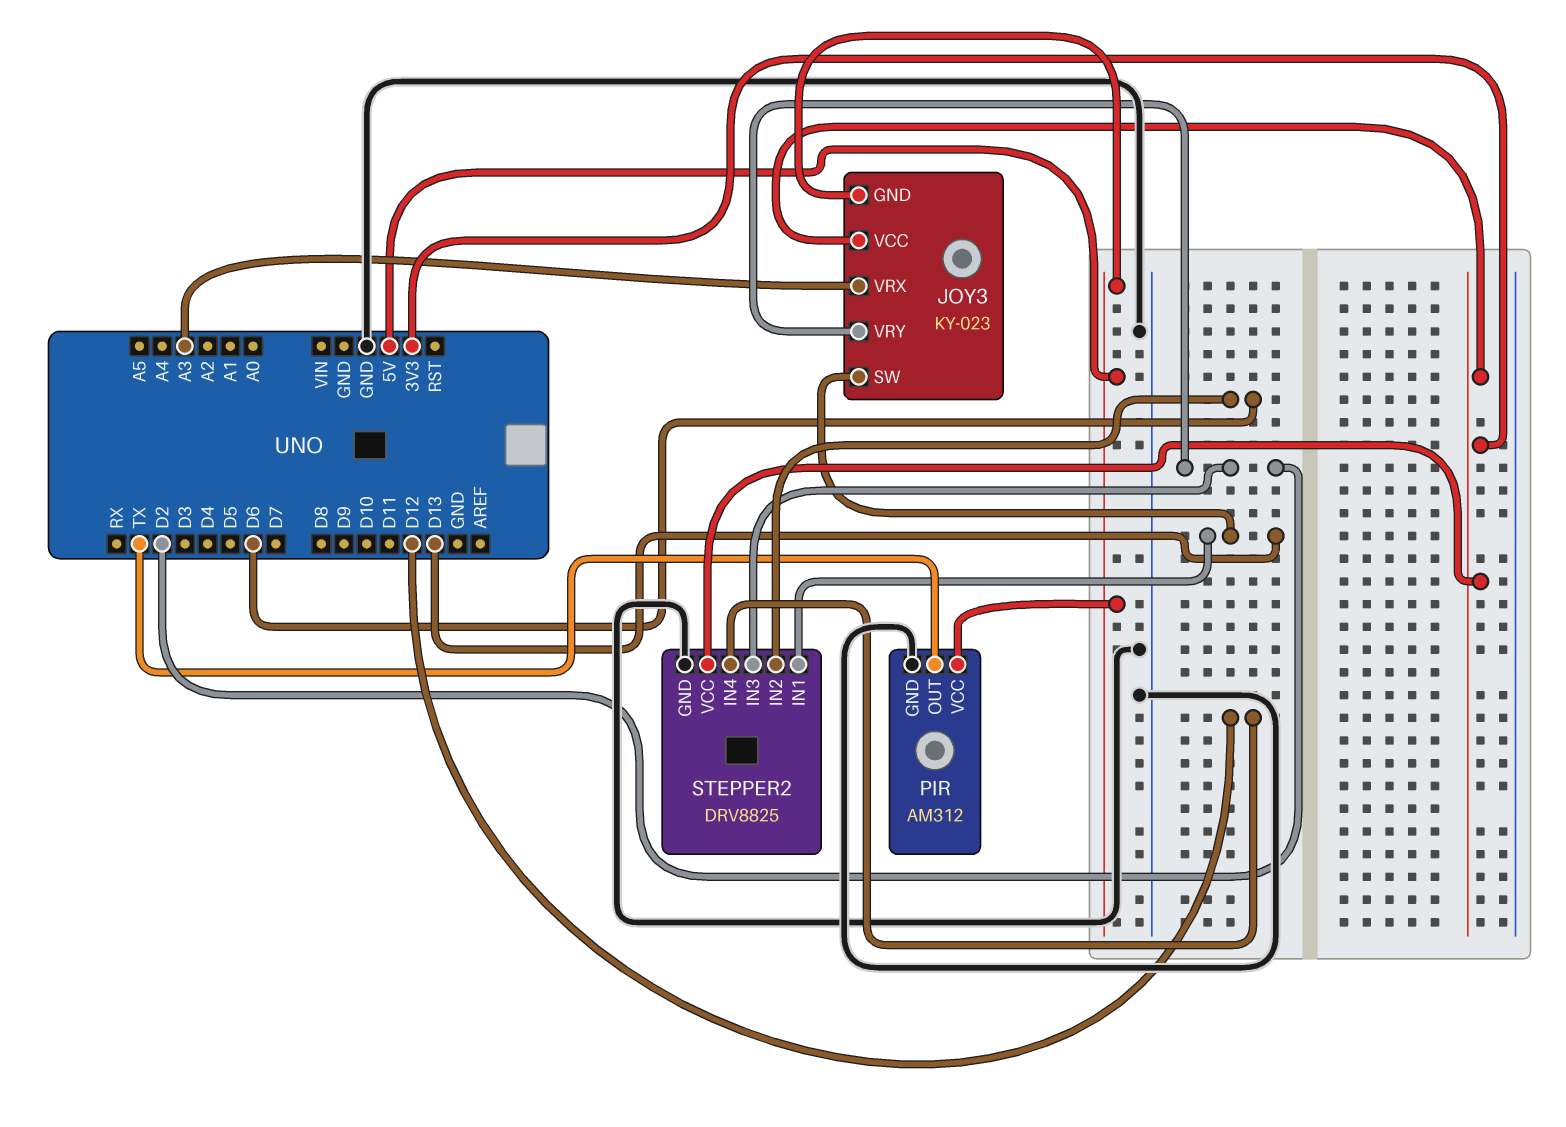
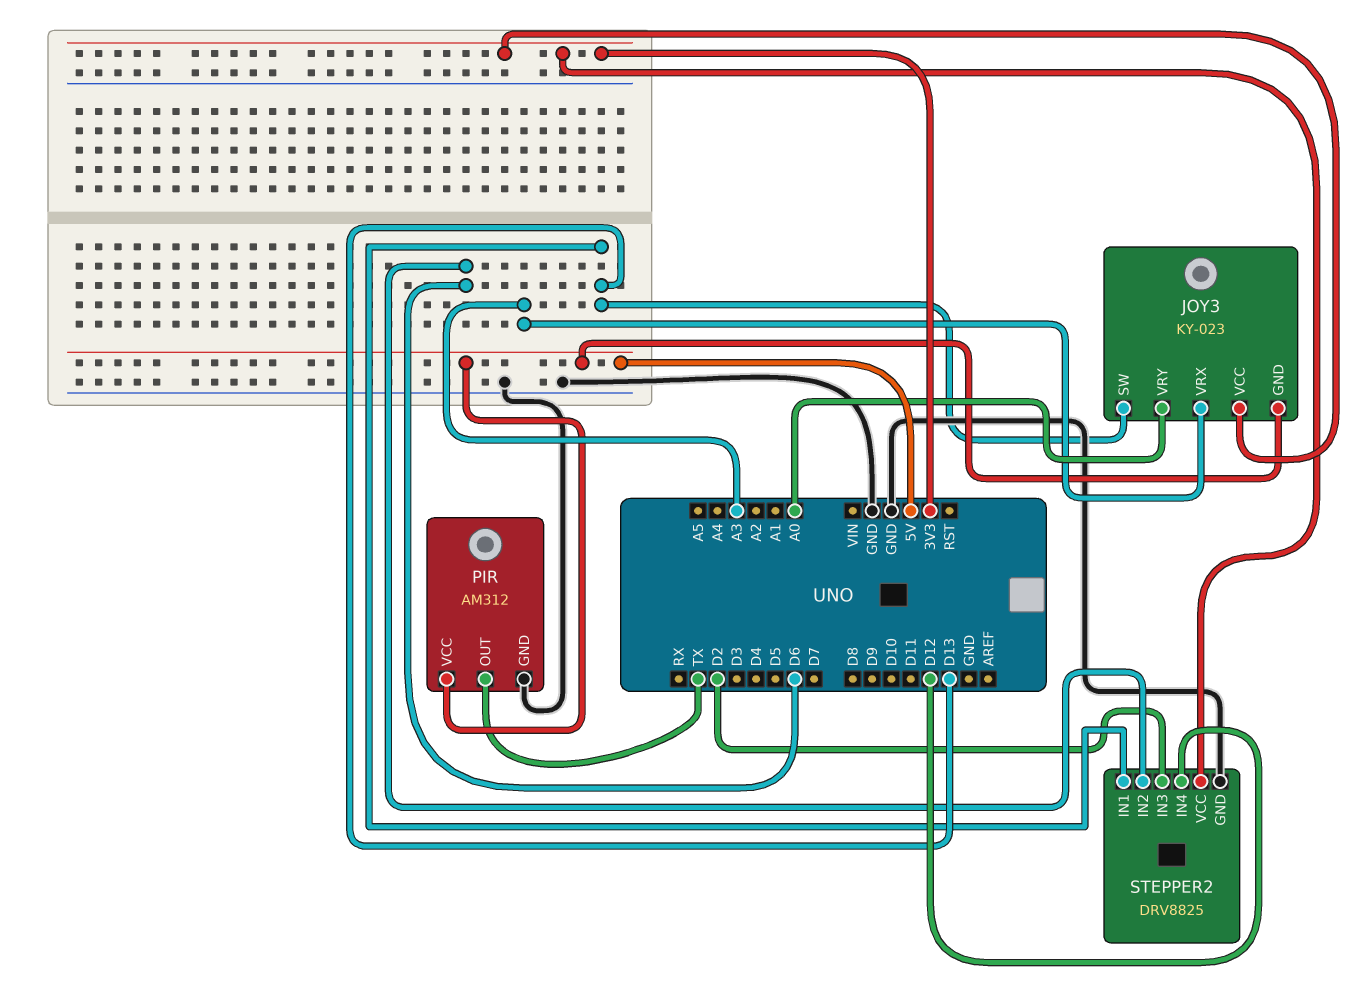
JOY3 pin VRY: D2 -> A0

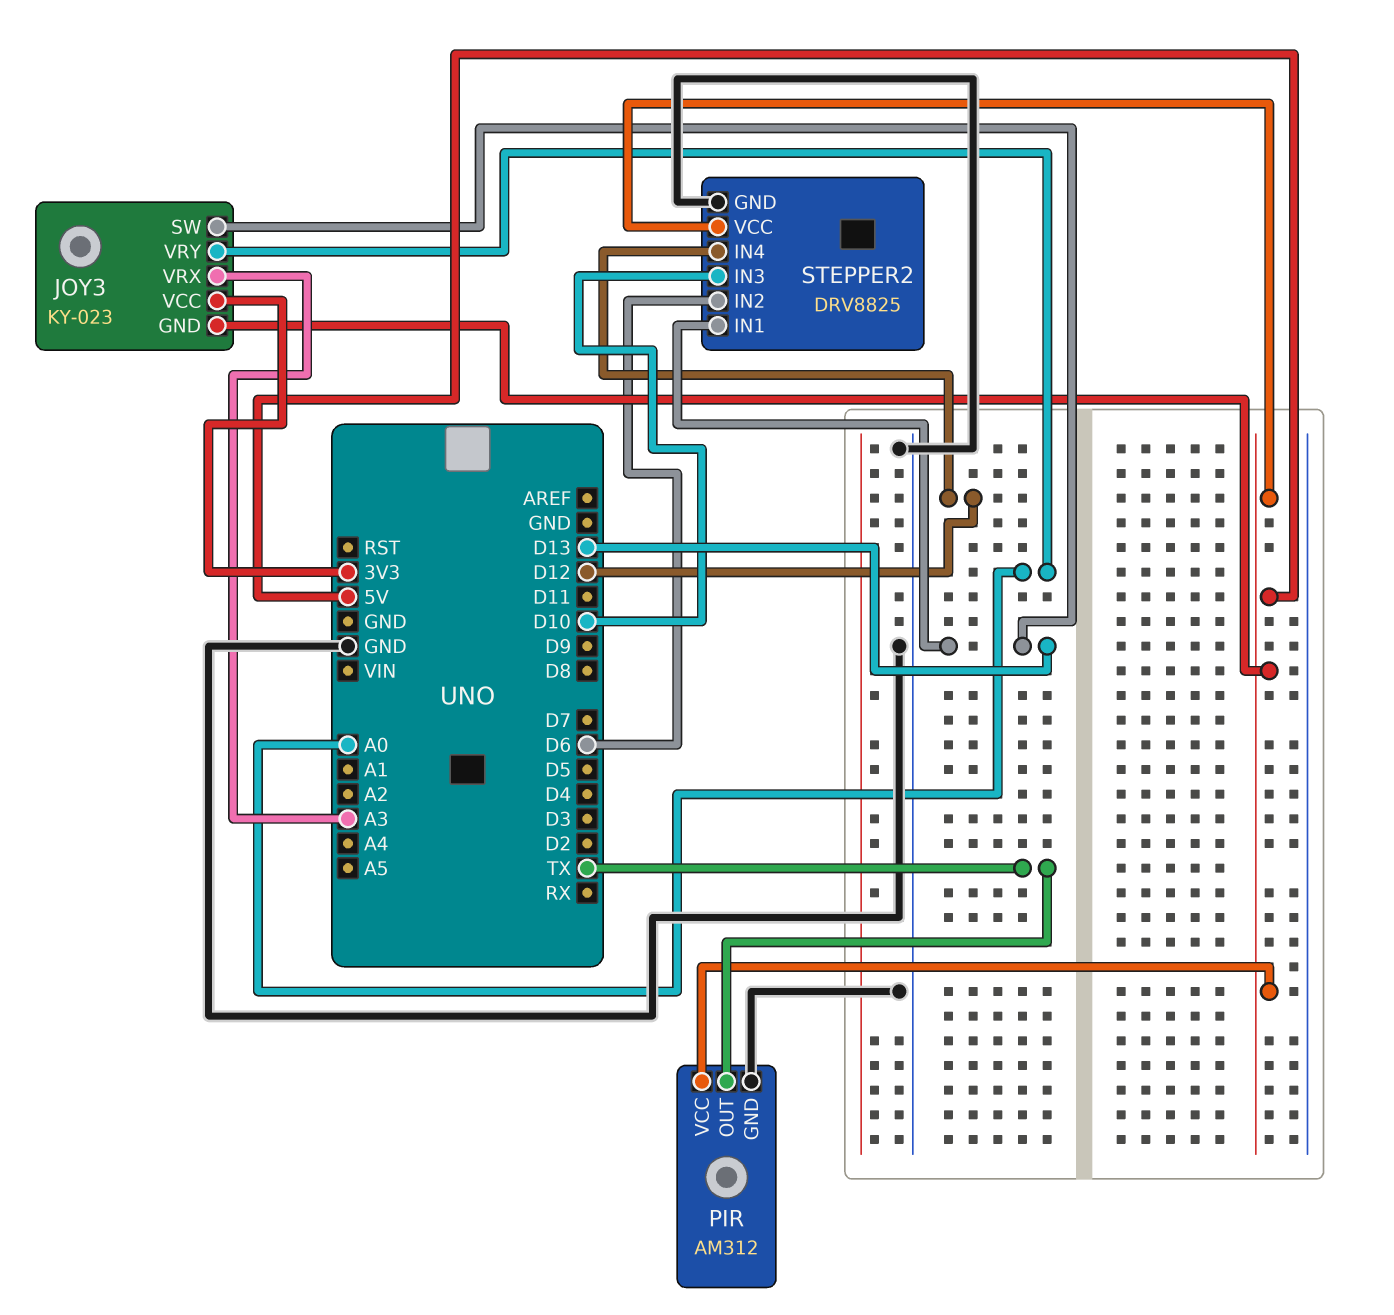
STEPPER2 pin IN3: D2 -> D10
STEPPER2 pin VCC: 3V3 -> 5V

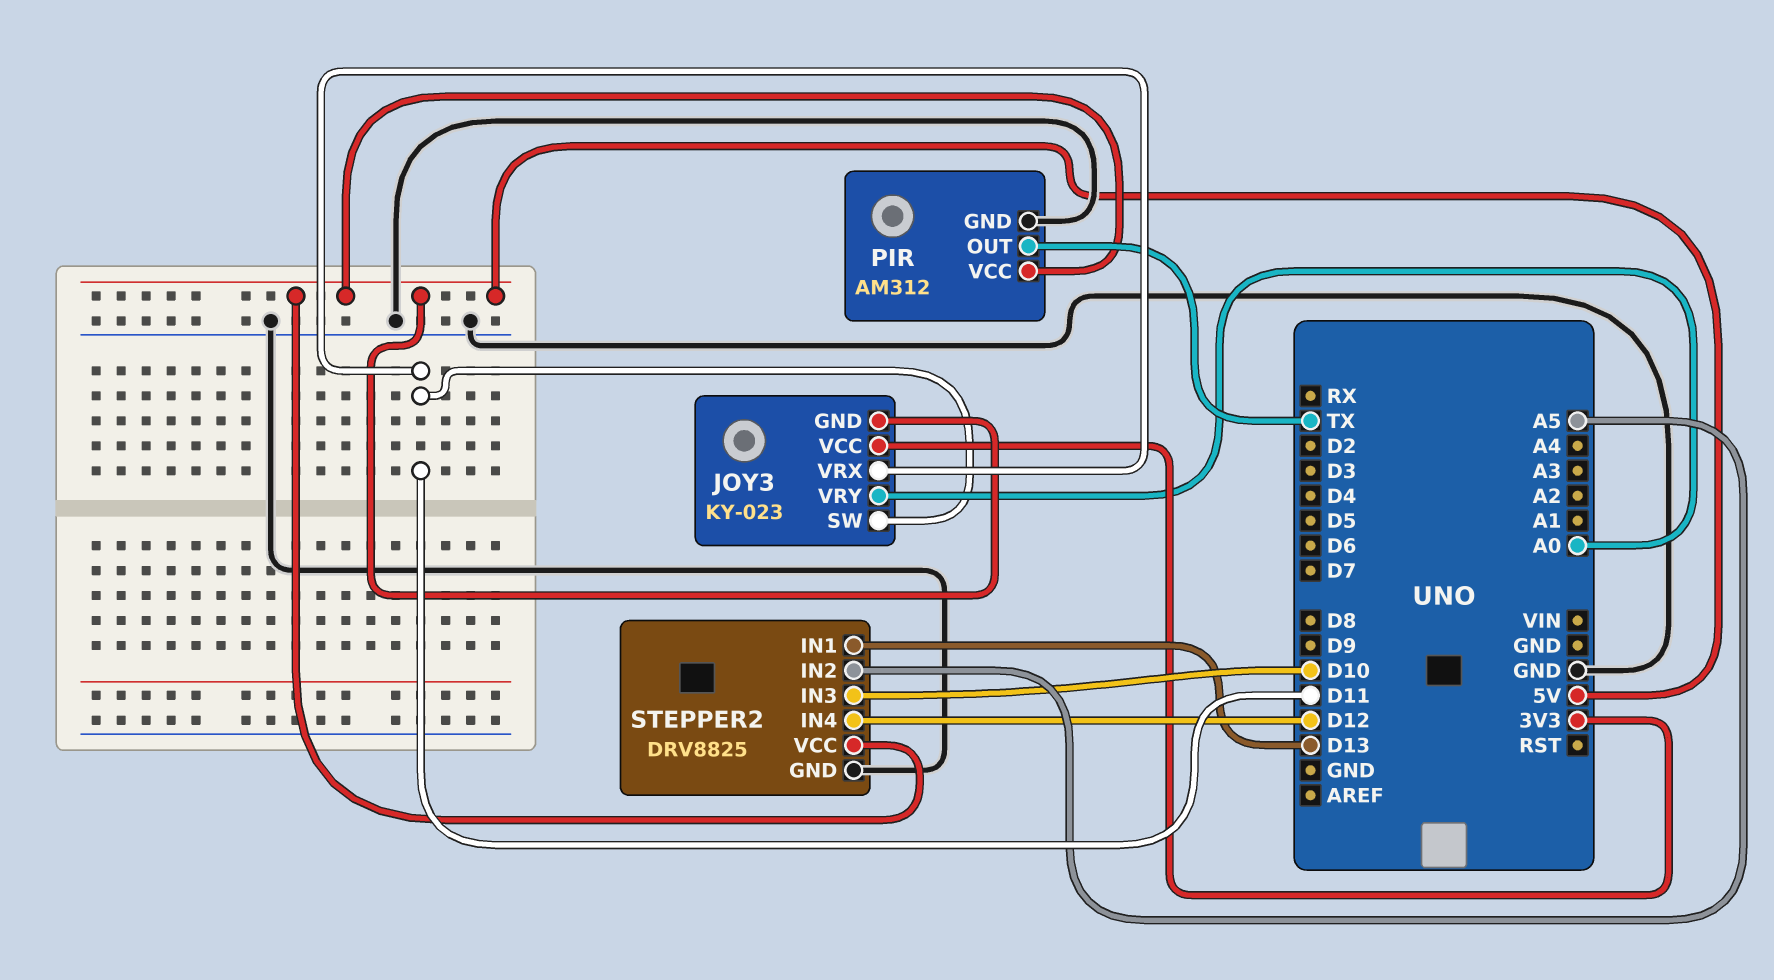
JOY3 pin SW: D13 -> D11
JOY3 pin VRX: A3 -> D11
STEPPER2 pin IN2: D6 -> A5

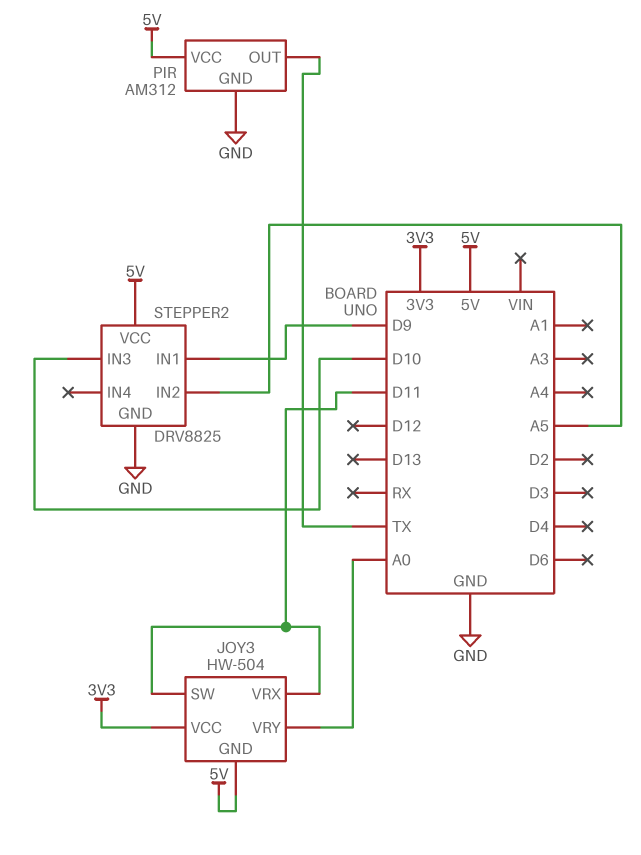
JOY3: KY-023 -> HW-504
STEPPER2 pin IN1: D13 -> D9
STEPPER2 pin IN4: D12 -> none

